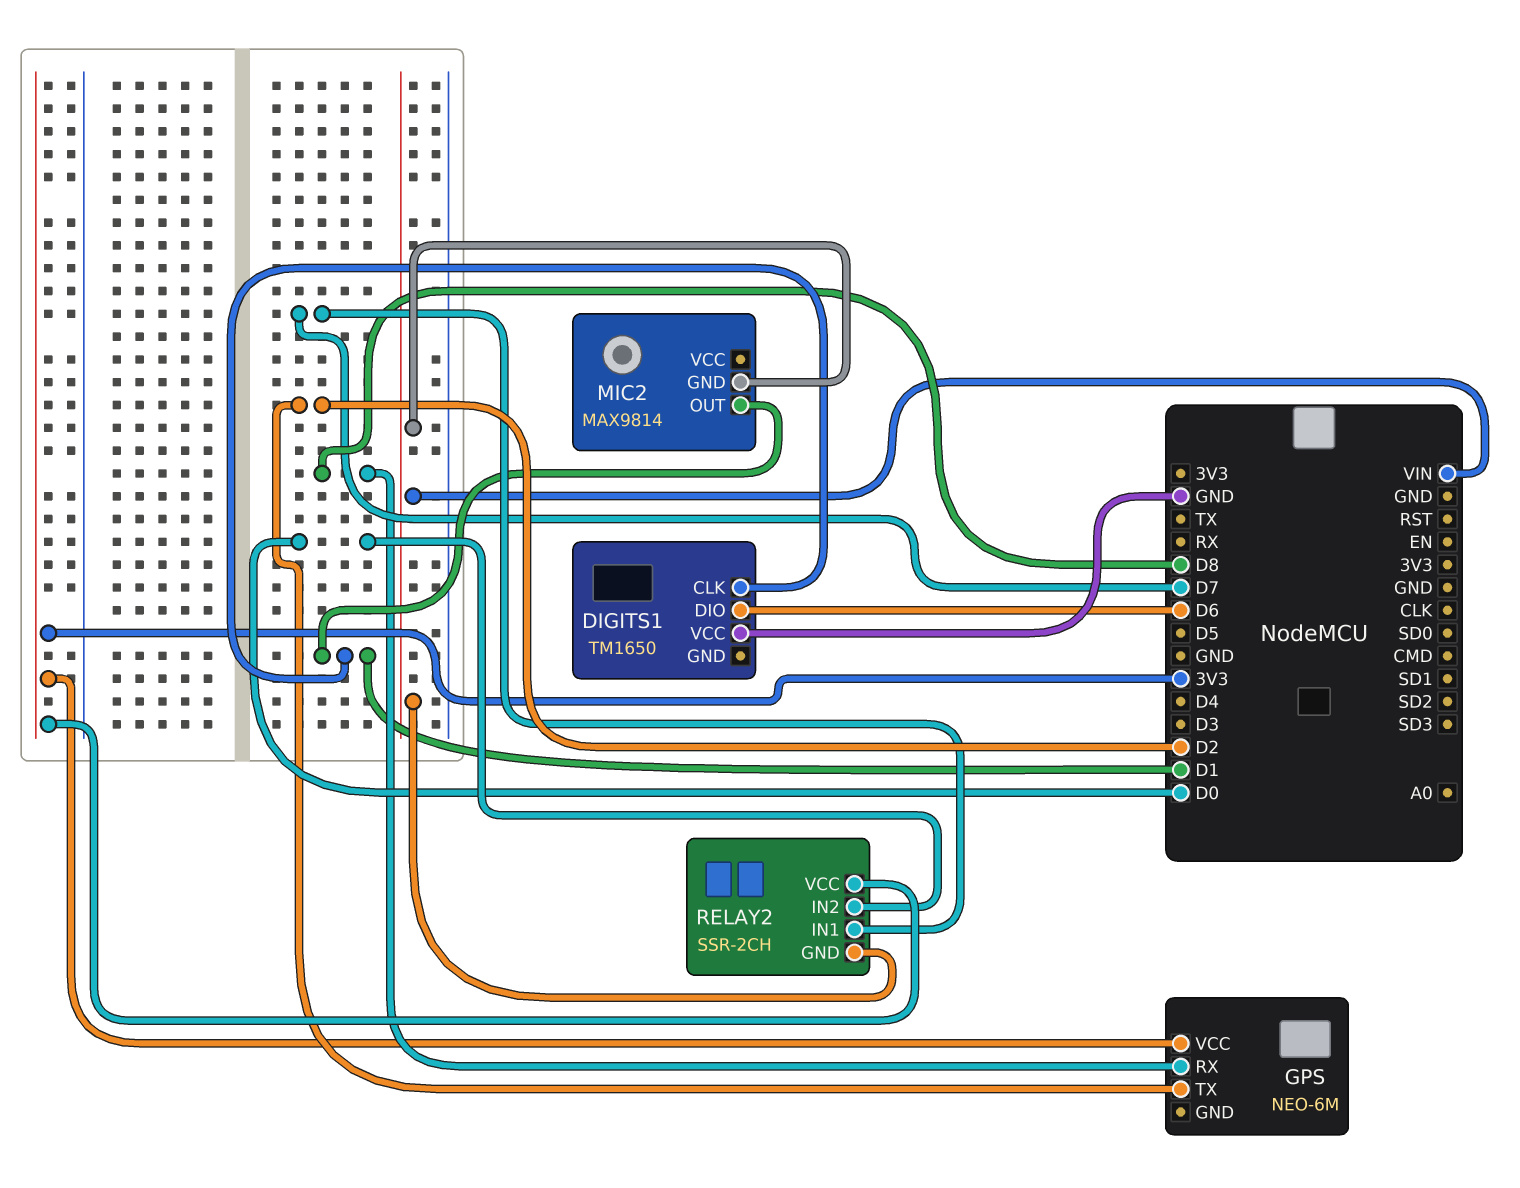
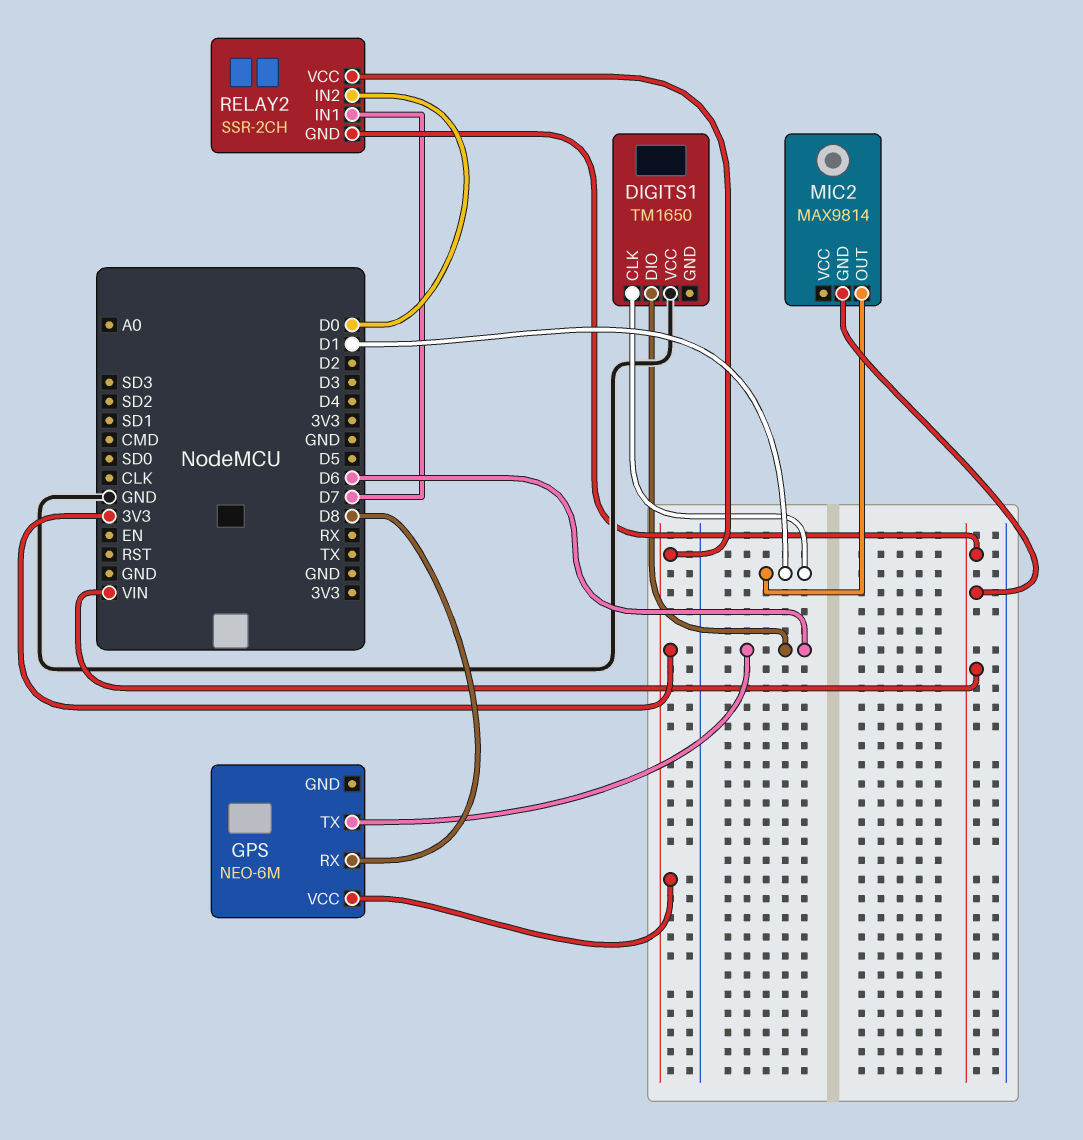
GPS pin TX: D2 -> D6

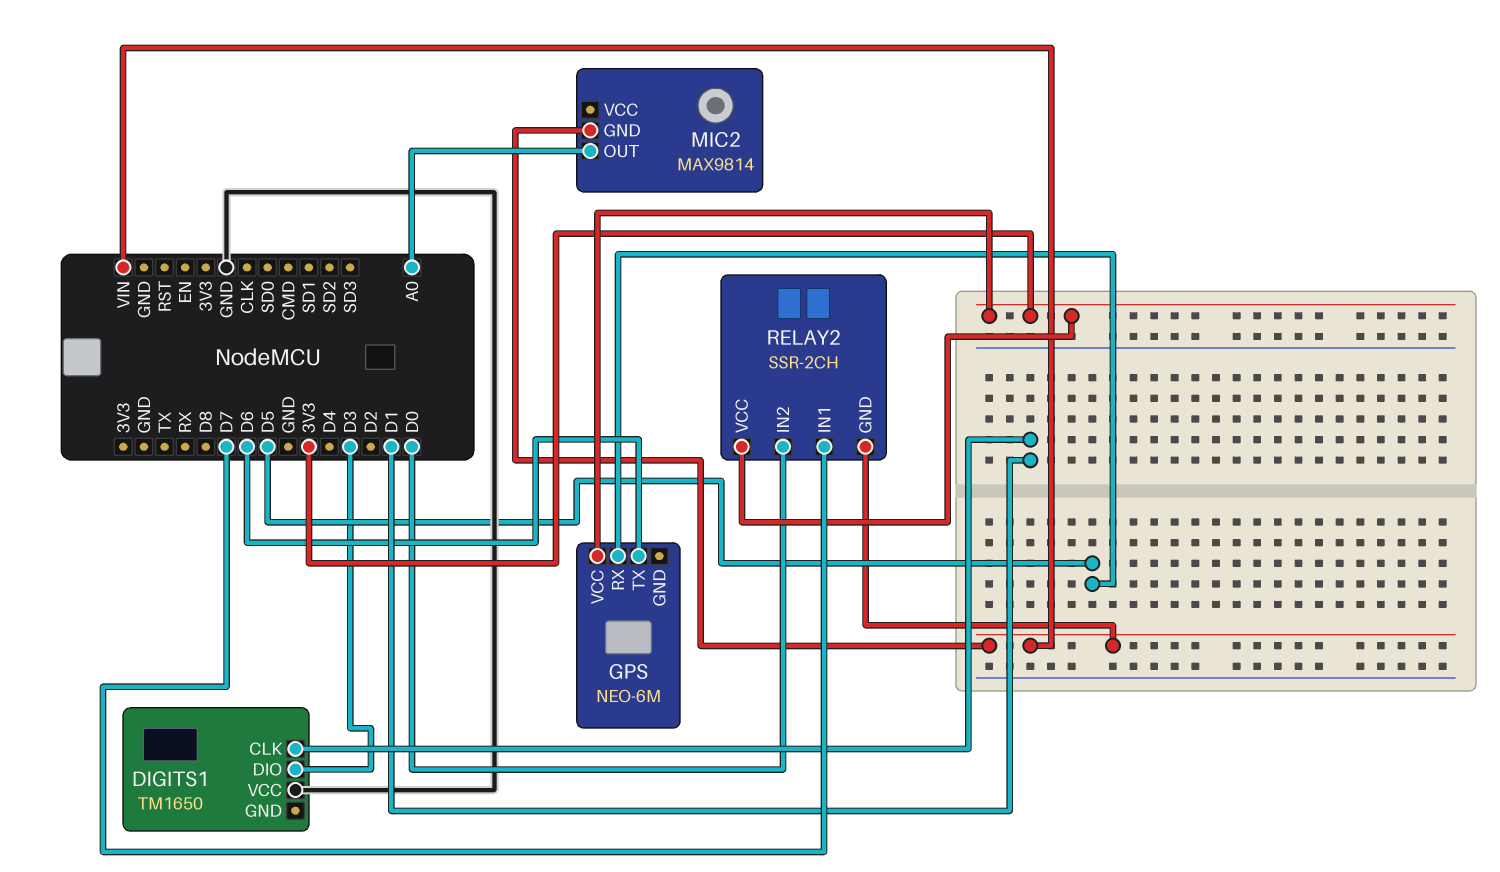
DIGITS1 pin DIO: D6 -> D3
GPS pin RX: D8 -> D5
MIC2 pin OUT: D1 -> A0

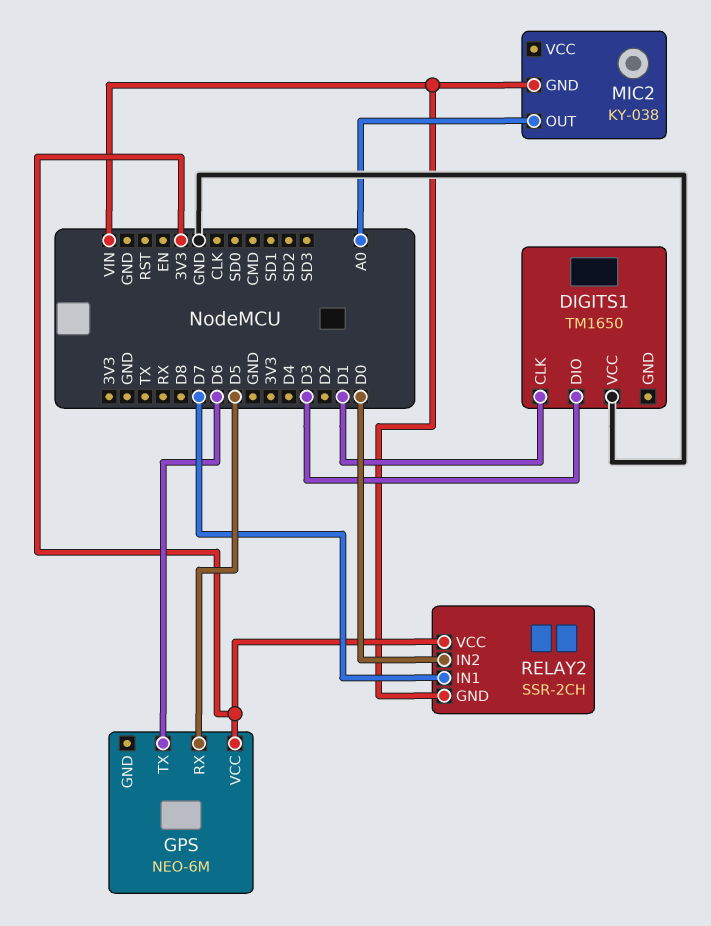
MIC2: MAX9814 -> KY-038

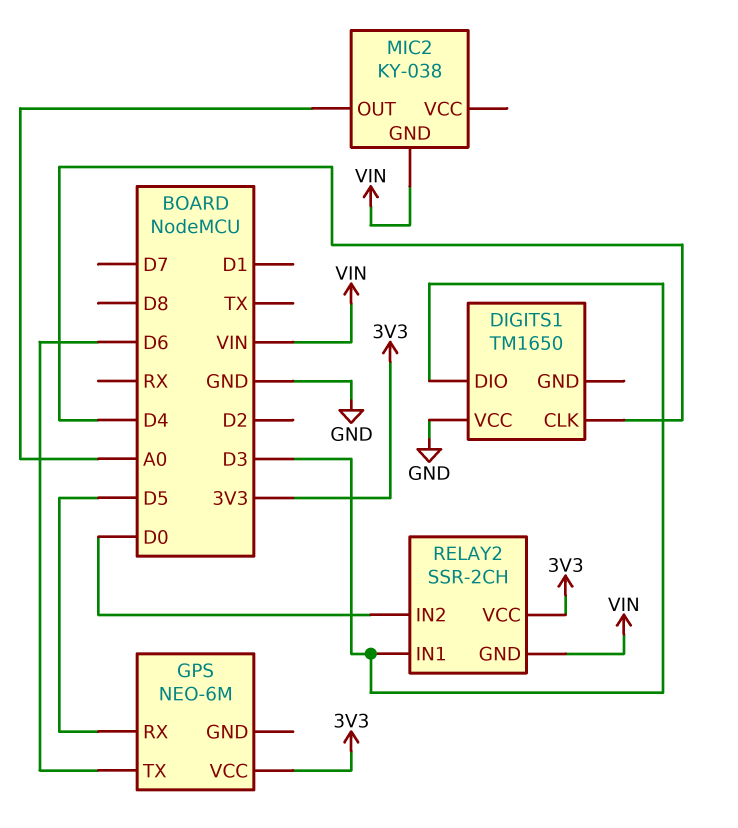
DIGITS1 pin CLK: D1 -> D4
RELAY2 pin IN1: D7 -> D3

